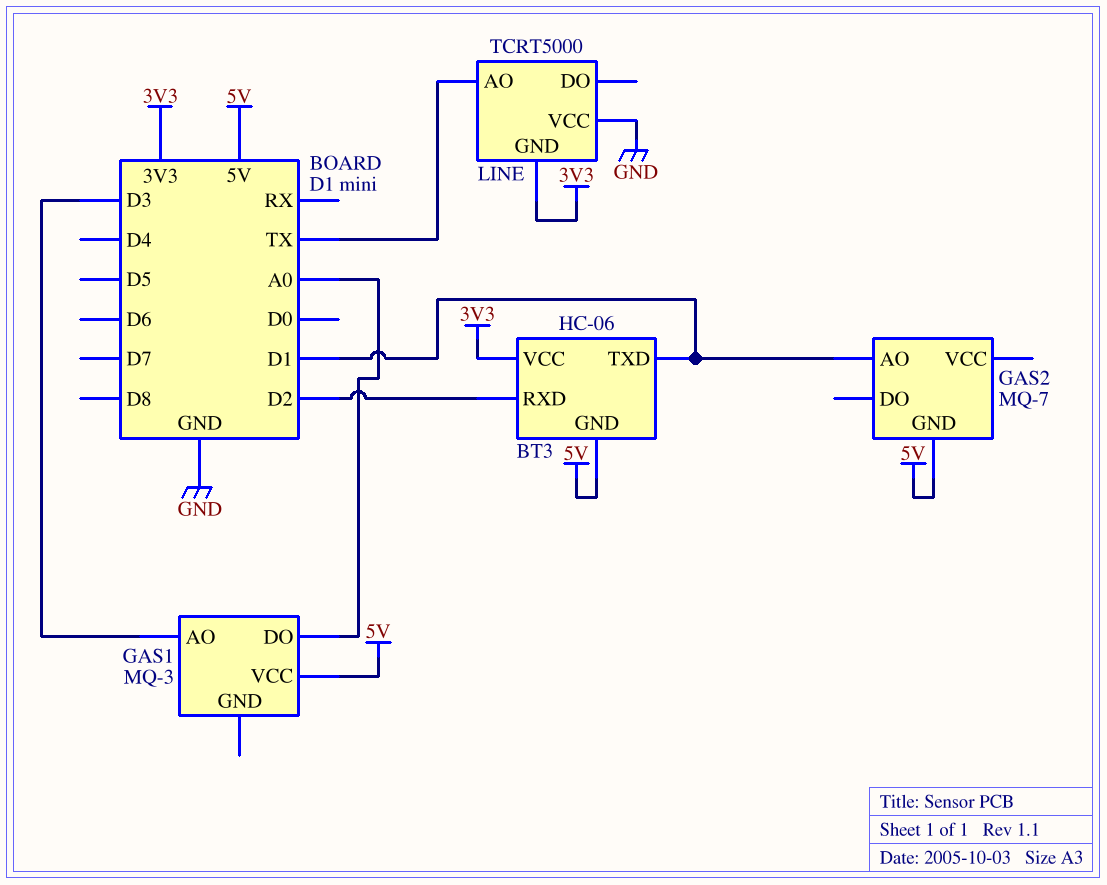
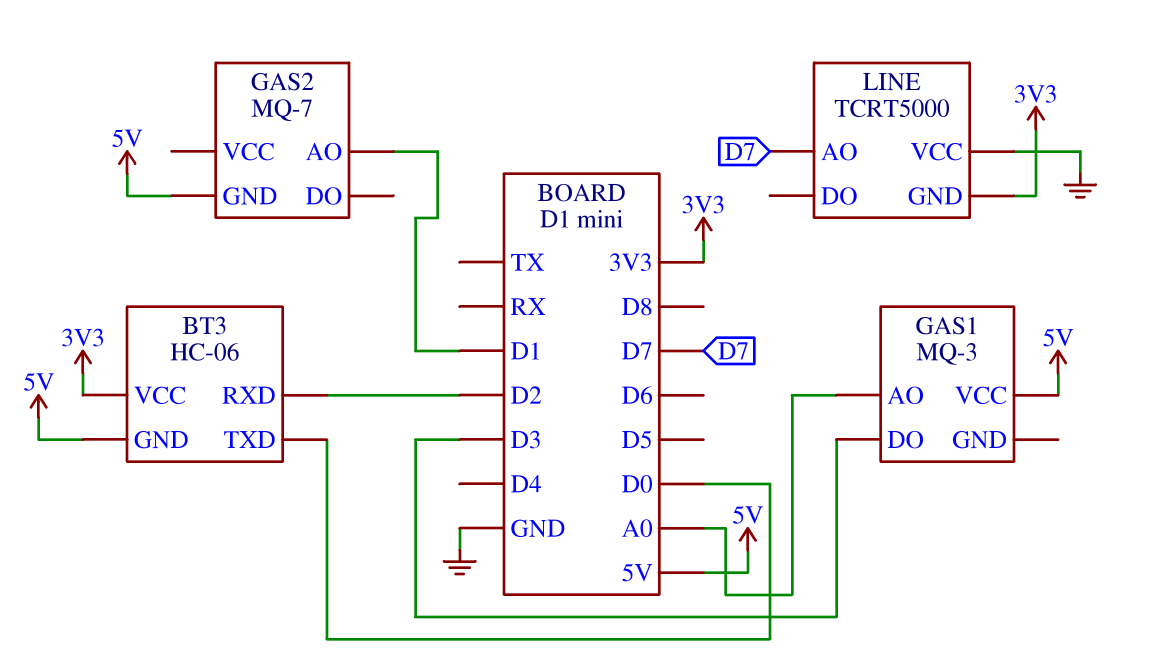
BT3 pin TXD: D1 -> D0
GAS1 pin AO: D3 -> A0
GAS1 pin DO: A0 -> D3
LINE pin AO: TX -> D7

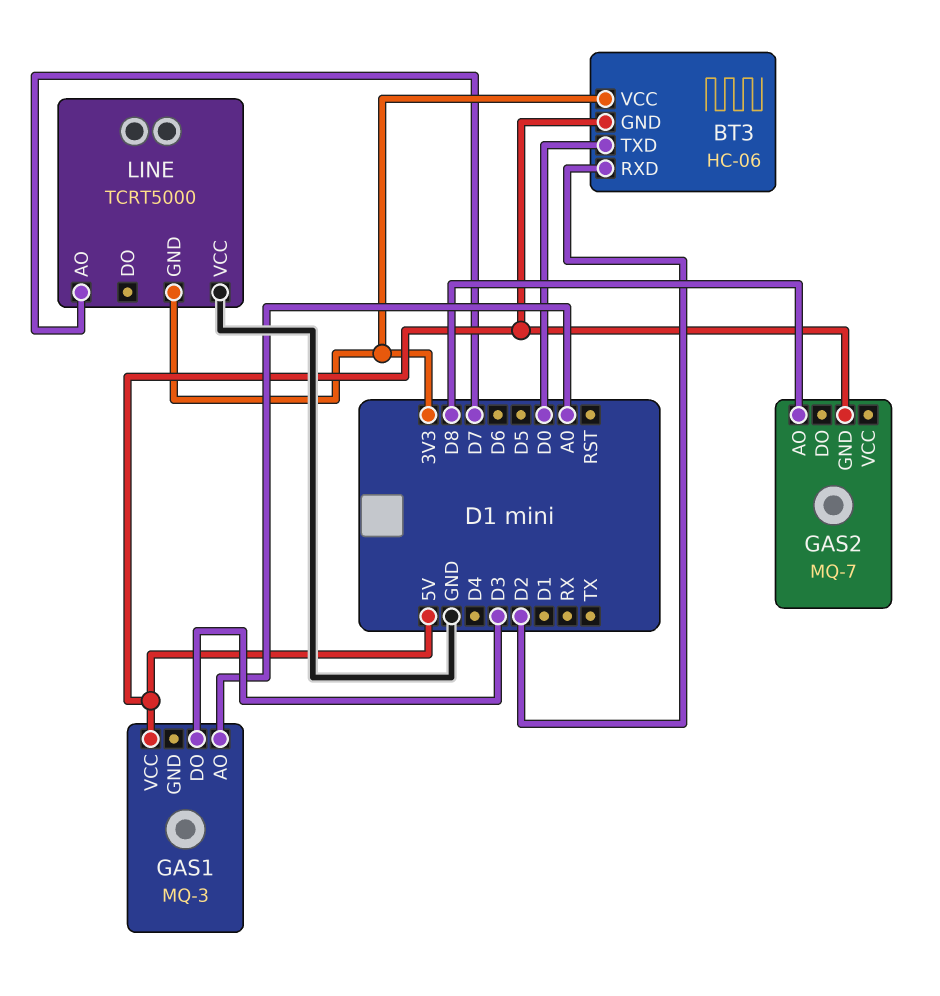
GAS2 pin AO: D1 -> D8

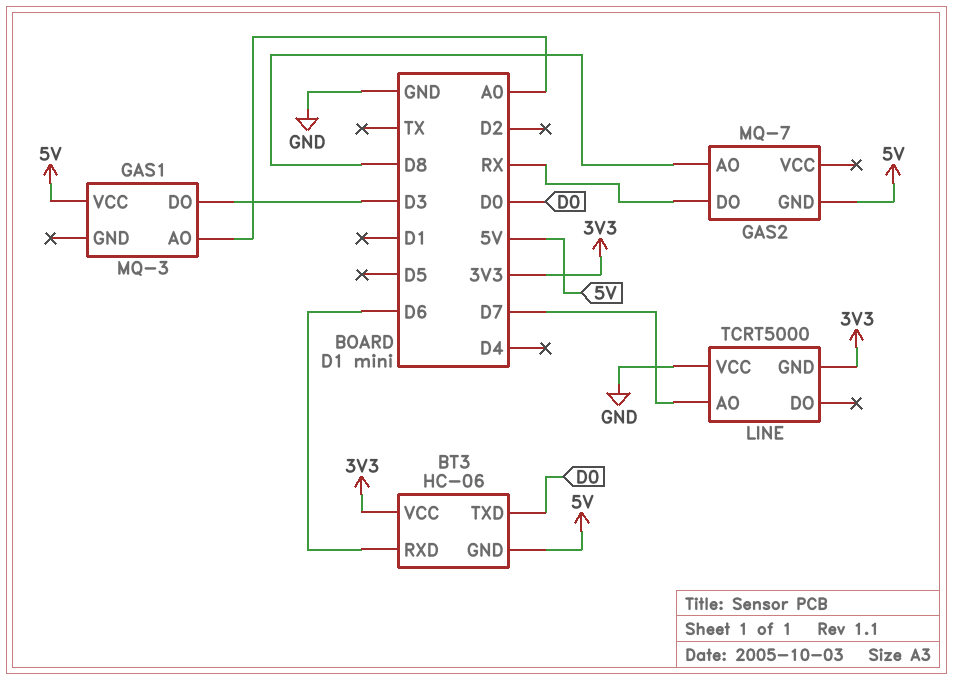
BT3 pin RXD: D2 -> D6
GAS2 pin DO: none -> RX

